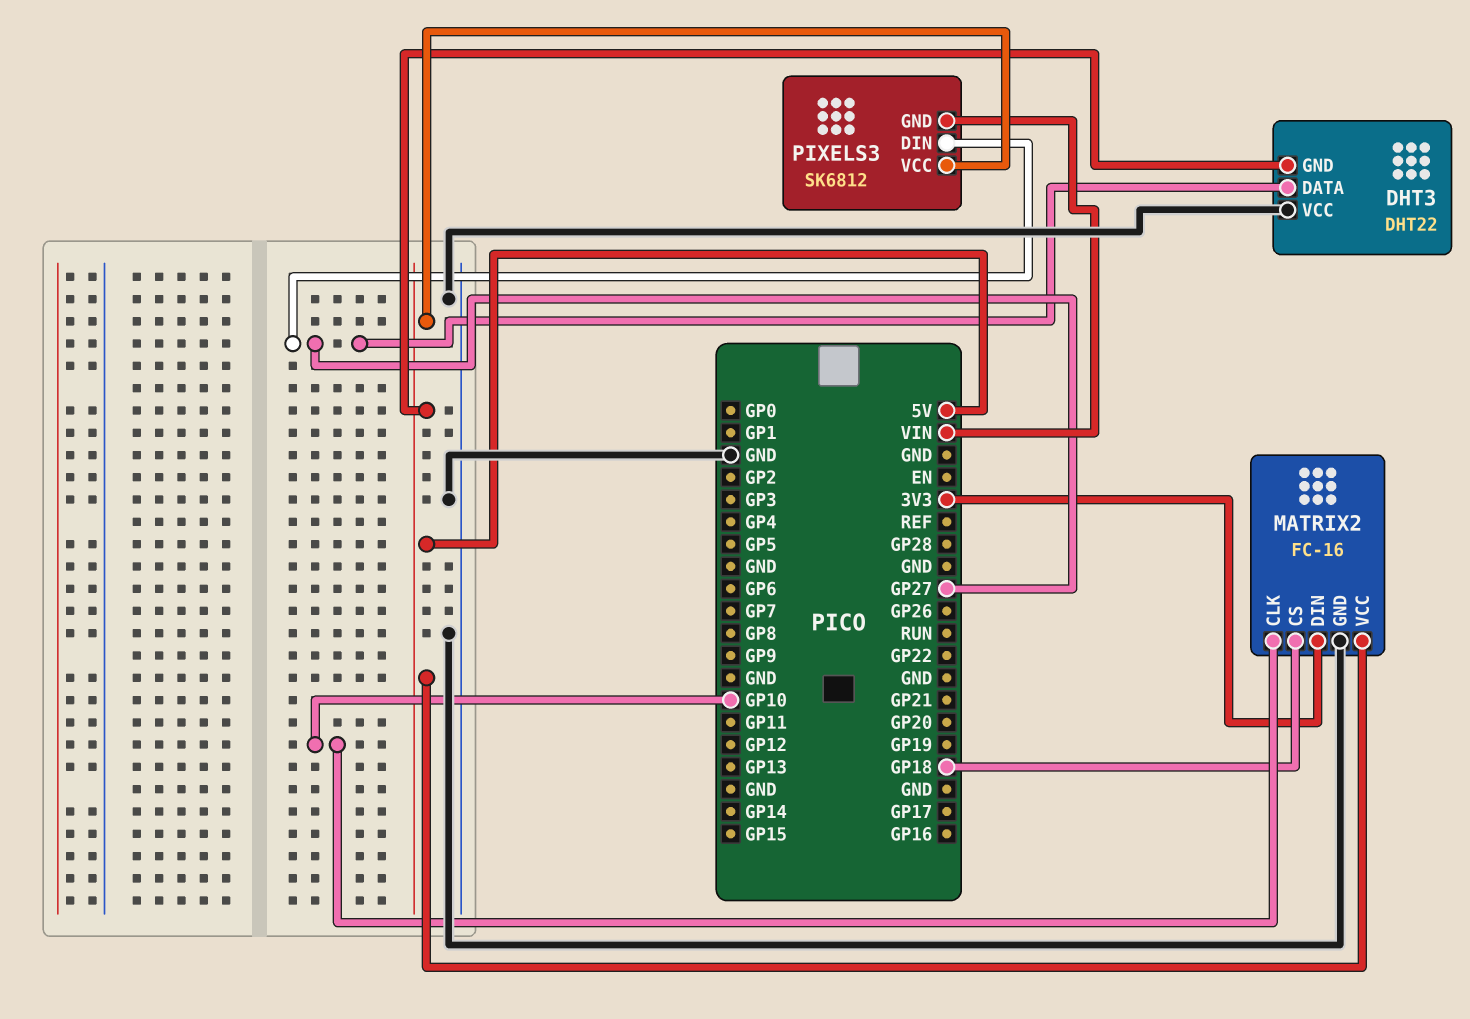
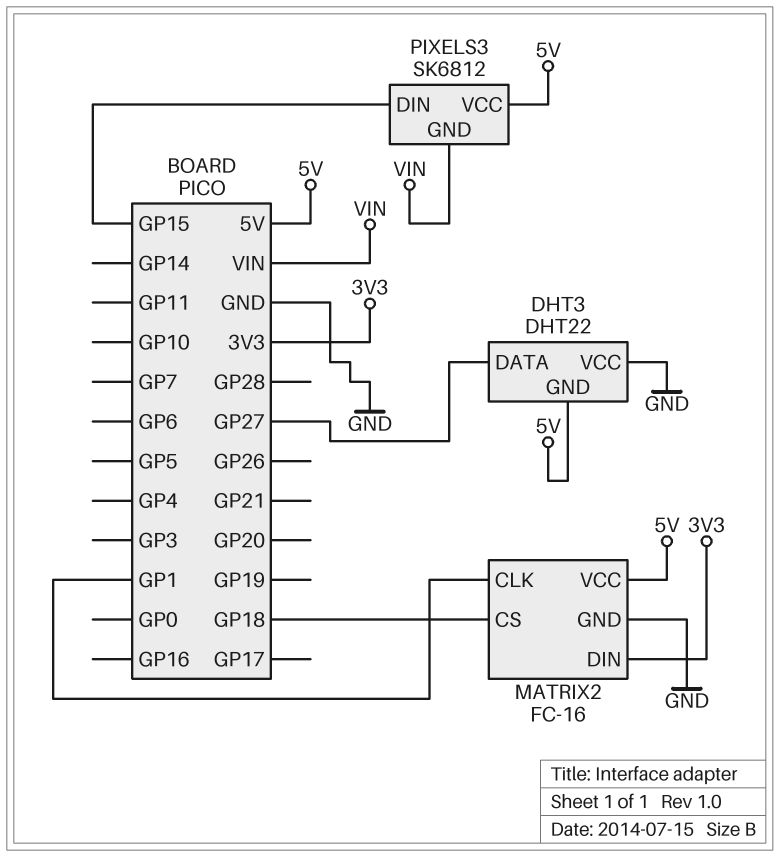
MATRIX2 pin CLK: GP10 -> GP1
PIXELS3 pin DIN: GP27 -> GP15

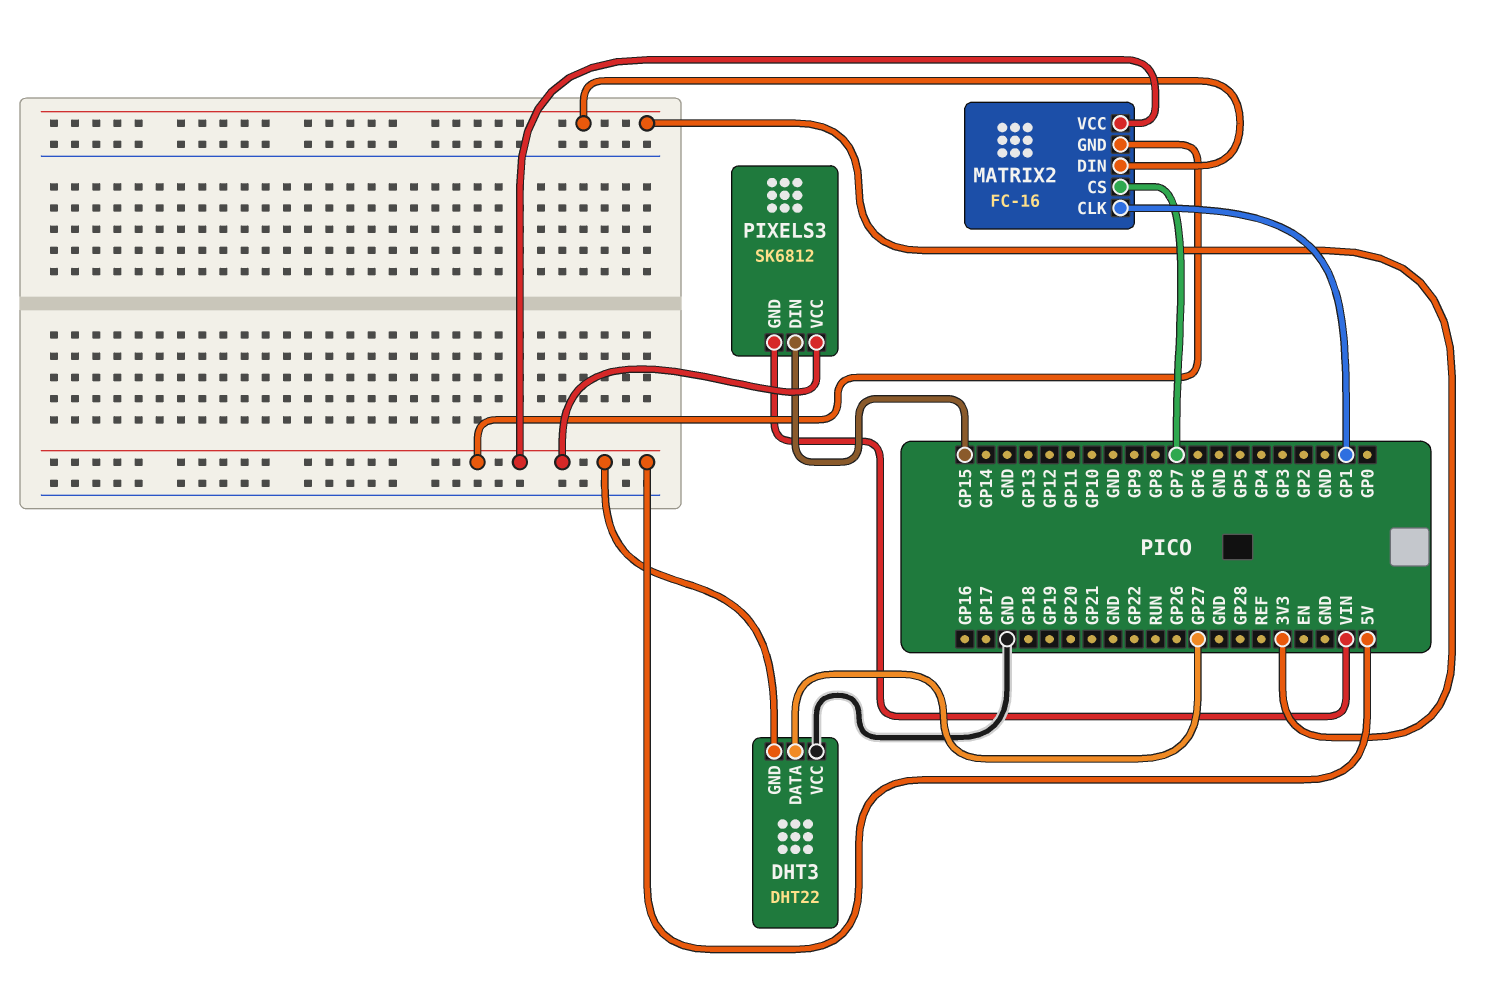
MATRIX2 pin CS: GP18 -> GP7
MATRIX2 pin GND: GND -> 5V

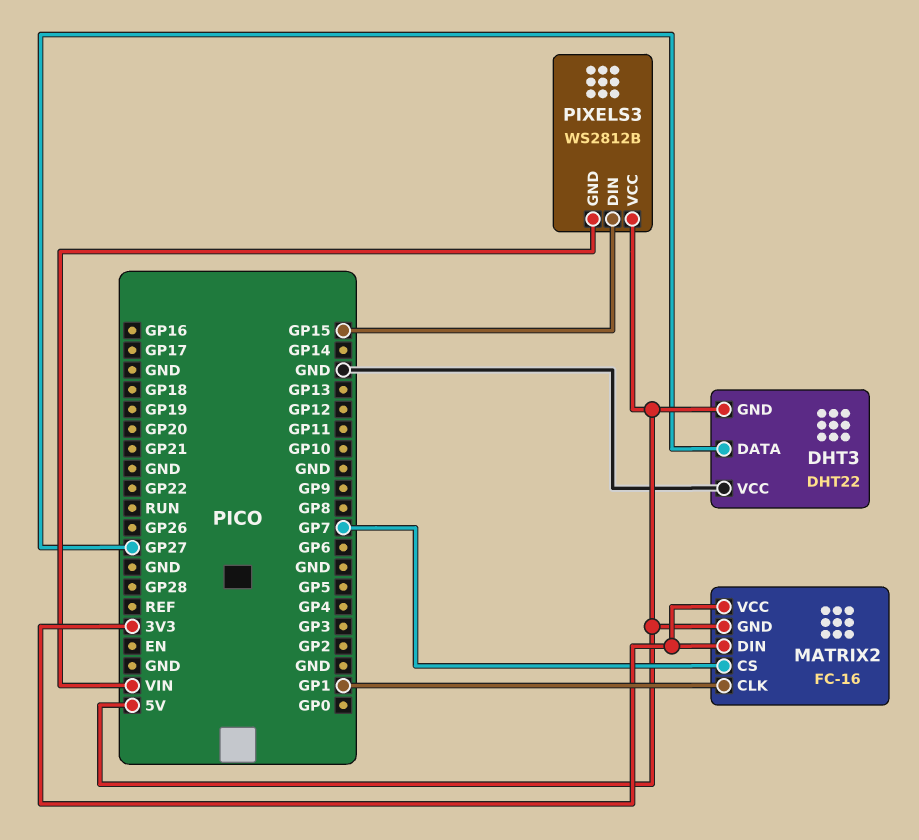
MATRIX2 pin VCC: 5V -> 3V3
PIXELS3: SK6812 -> WS2812B

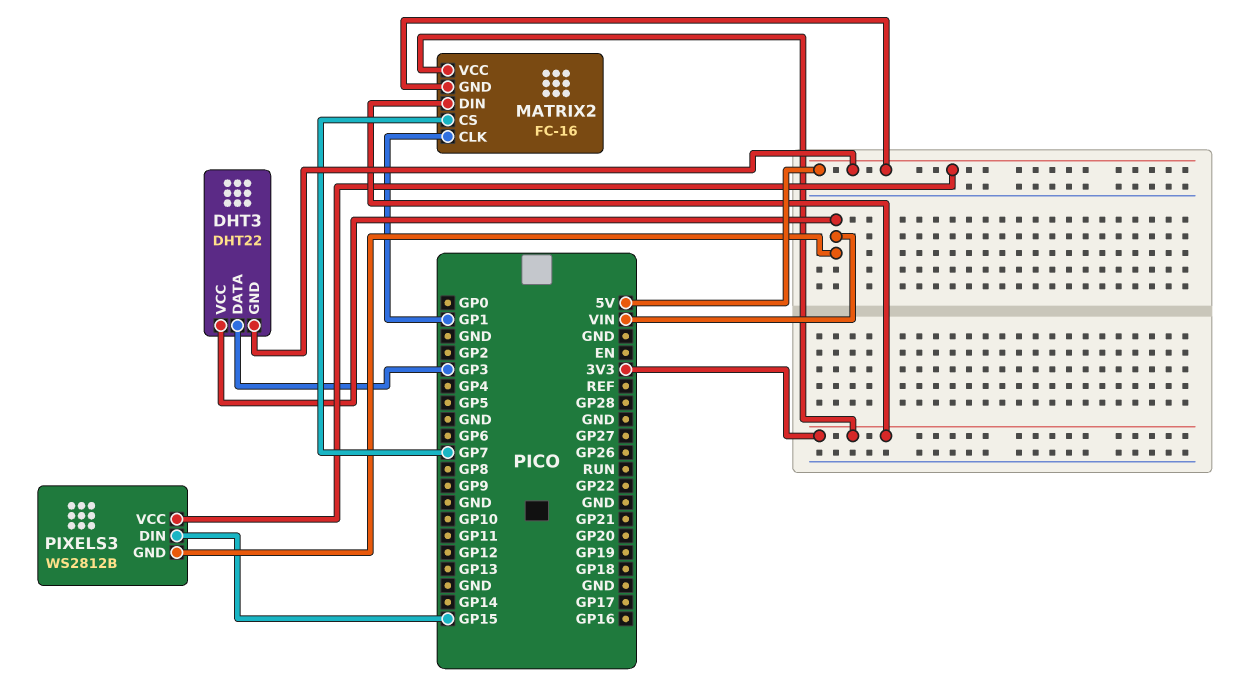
DHT3 pin DATA: GP27 -> GP3
DHT3 pin VCC: GND -> VIN

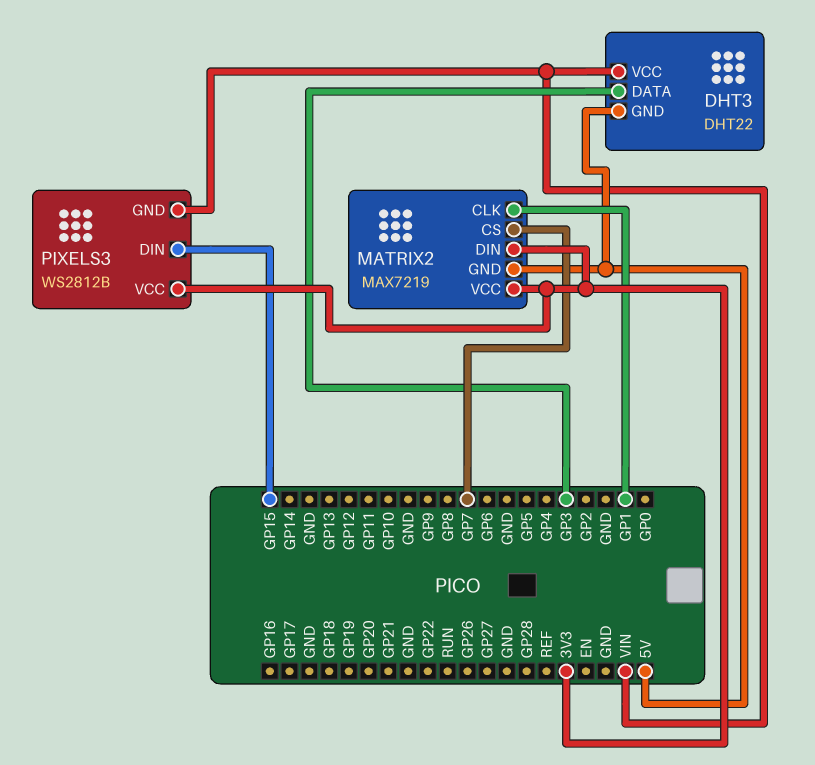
MATRIX2: FC-16 -> MAX7219
PIXELS3 pin VCC: 5V -> 3V3

